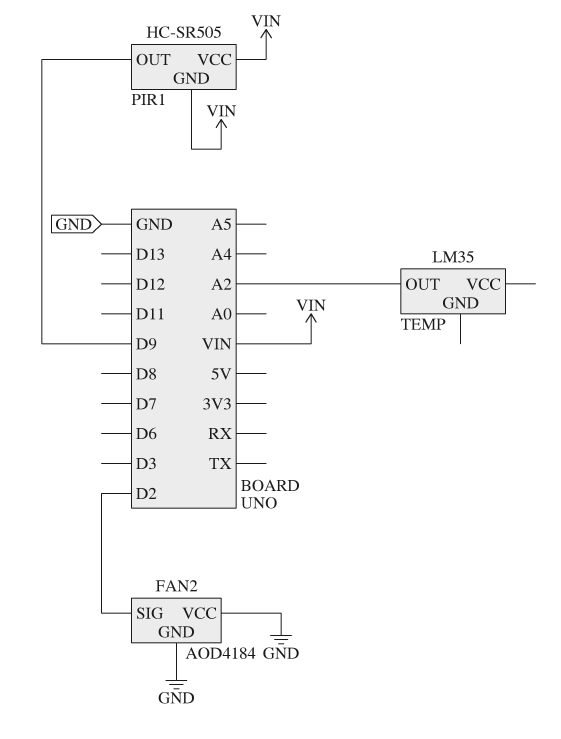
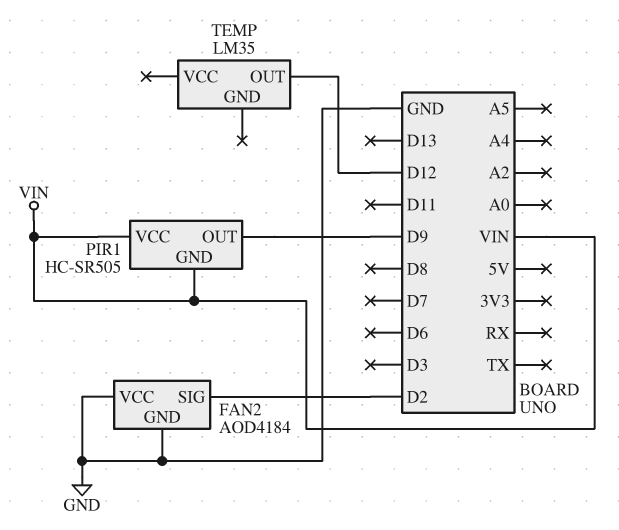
TEMP pin OUT: A2 -> D12

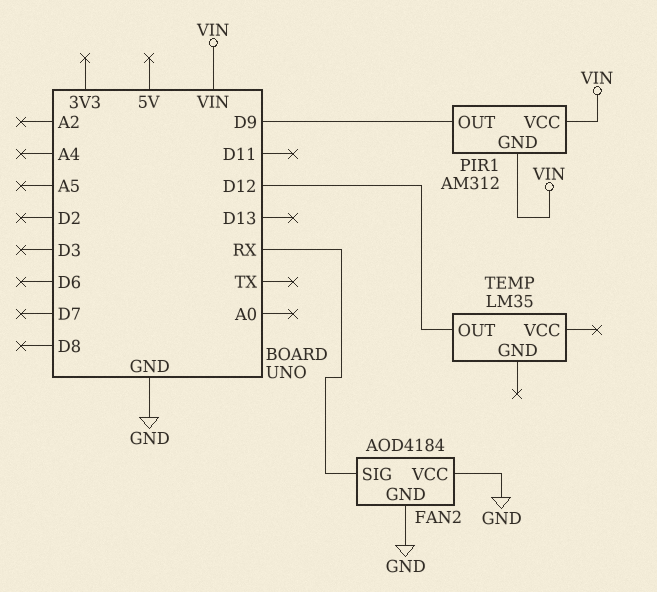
FAN2 pin SIG: D2 -> RX
PIR1: HC-SR505 -> AM312

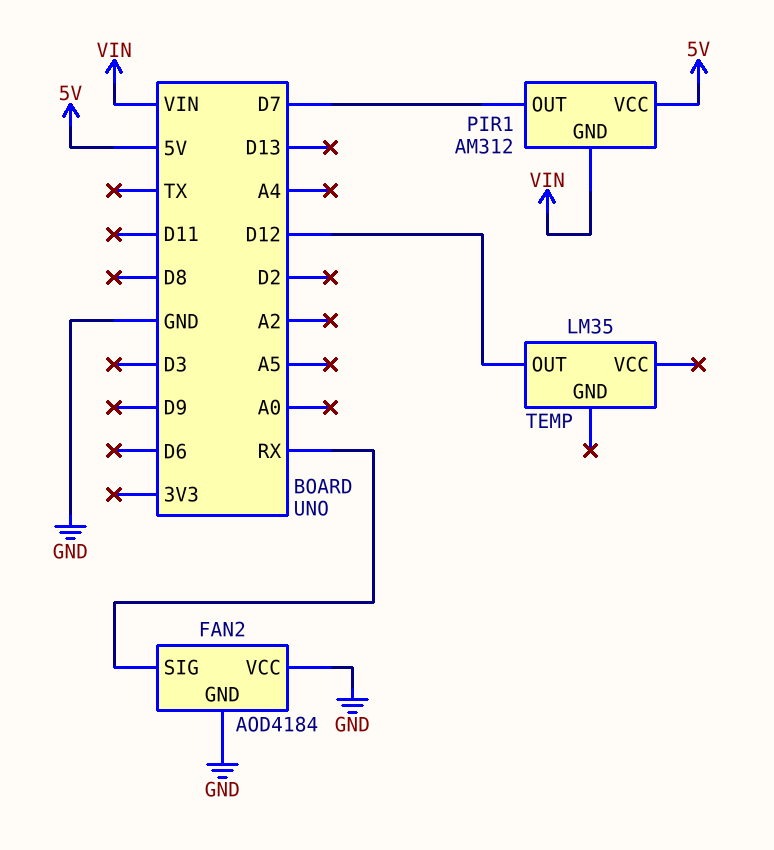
PIR1 pin OUT: D9 -> D7
PIR1 pin VCC: VIN -> 5V

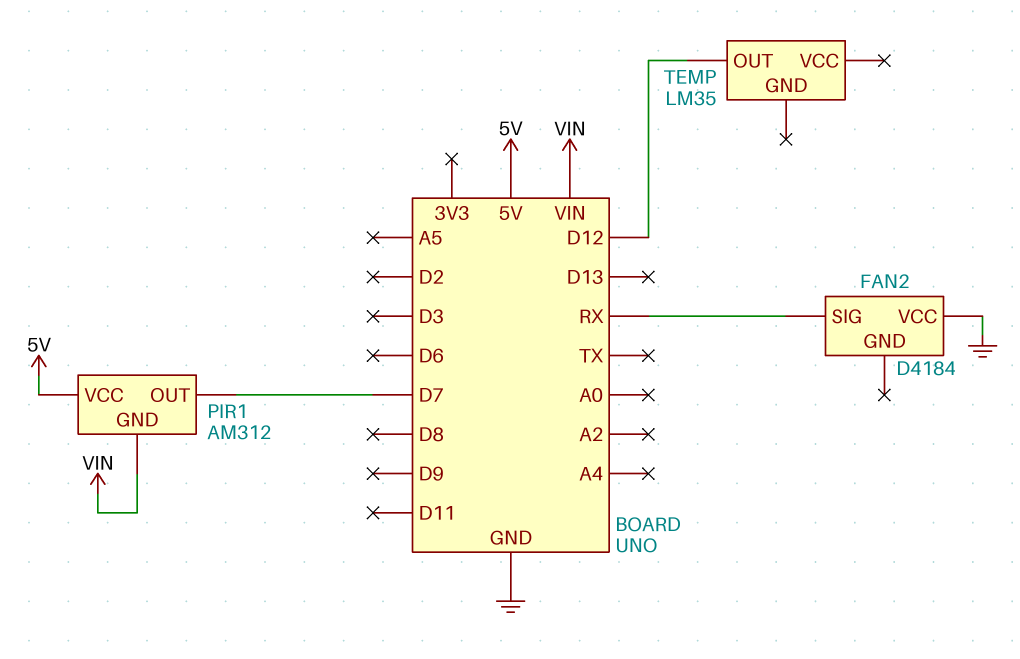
FAN2: AOD4184 -> D4184
FAN2 pin GND: GND -> none

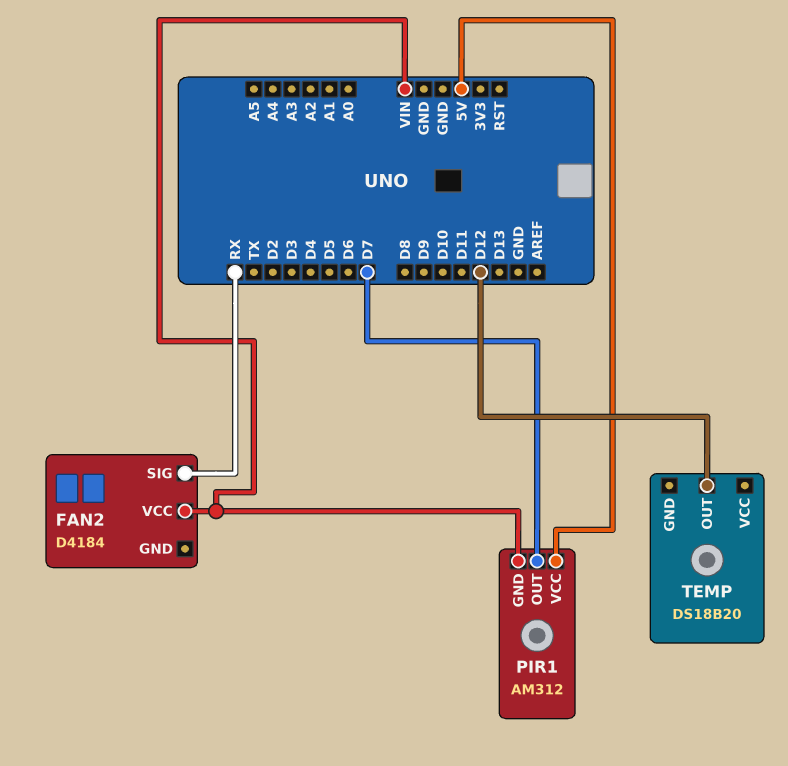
FAN2 pin VCC: GND -> VIN
TEMP: LM35 -> DS18B20

